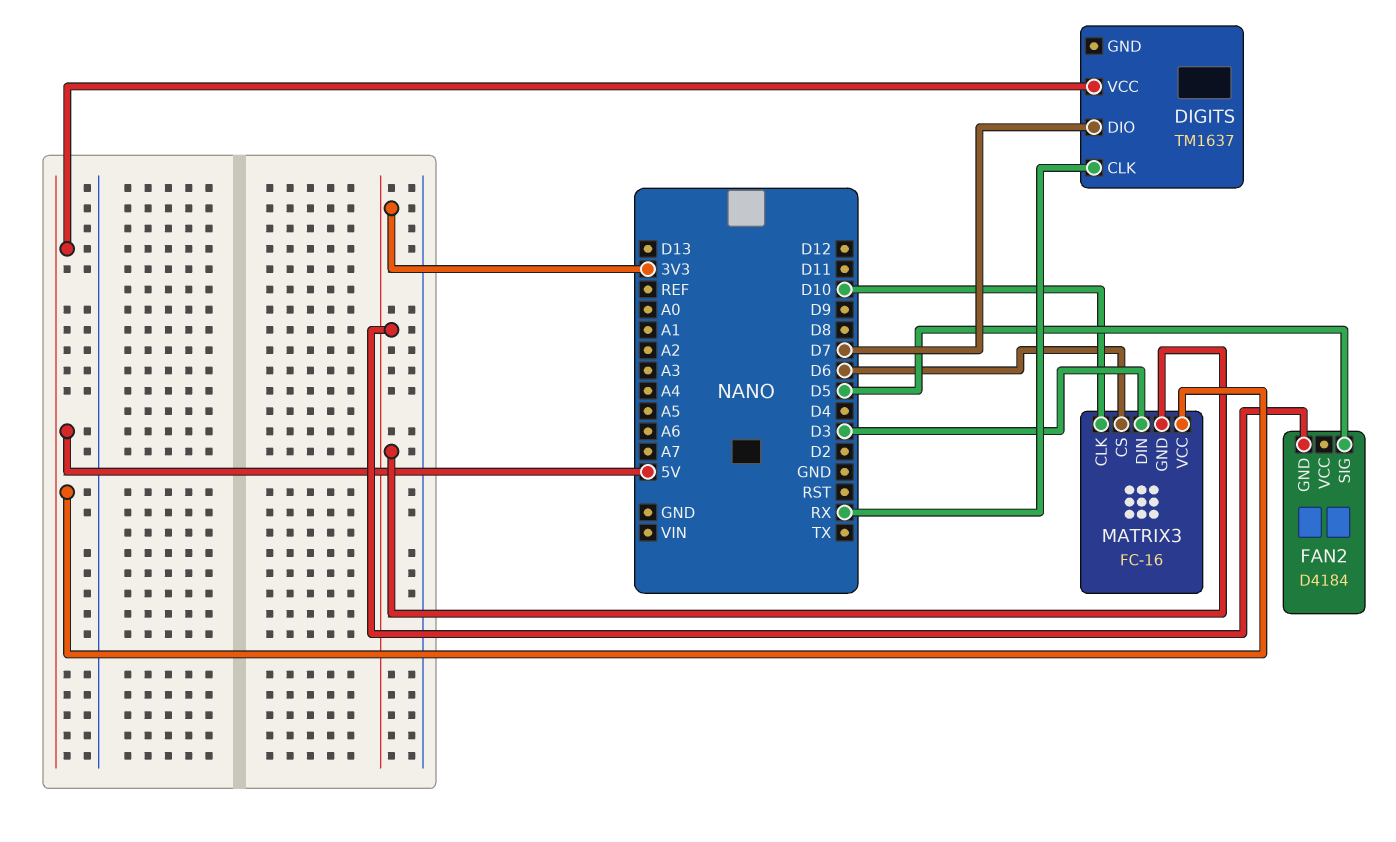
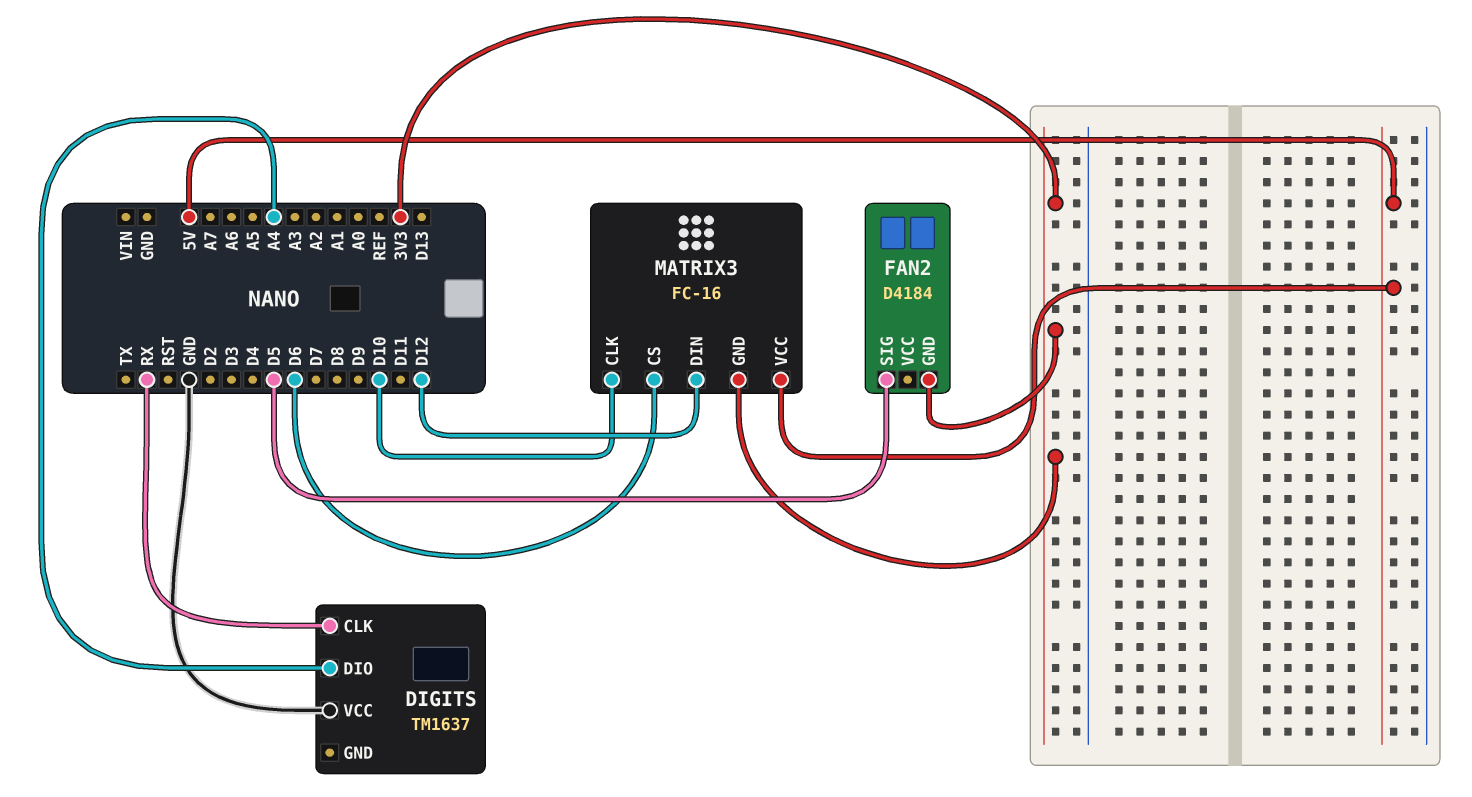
DIGITS pin DIO: D7 -> A4
DIGITS pin VCC: 5V -> GND
MATRIX3 pin DIN: D3 -> D12

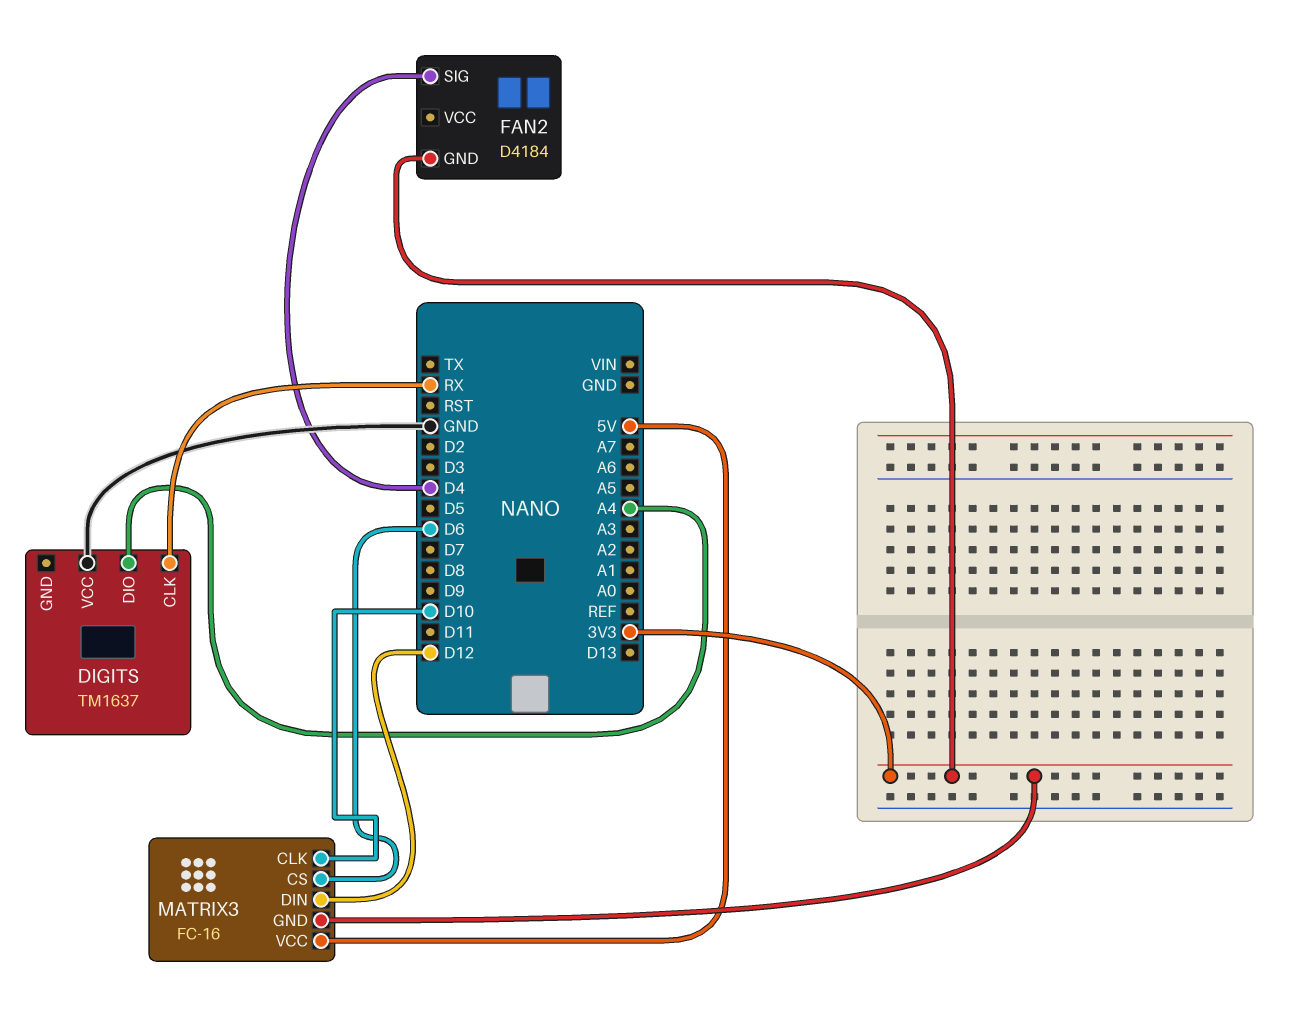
FAN2 pin SIG: D5 -> D4

